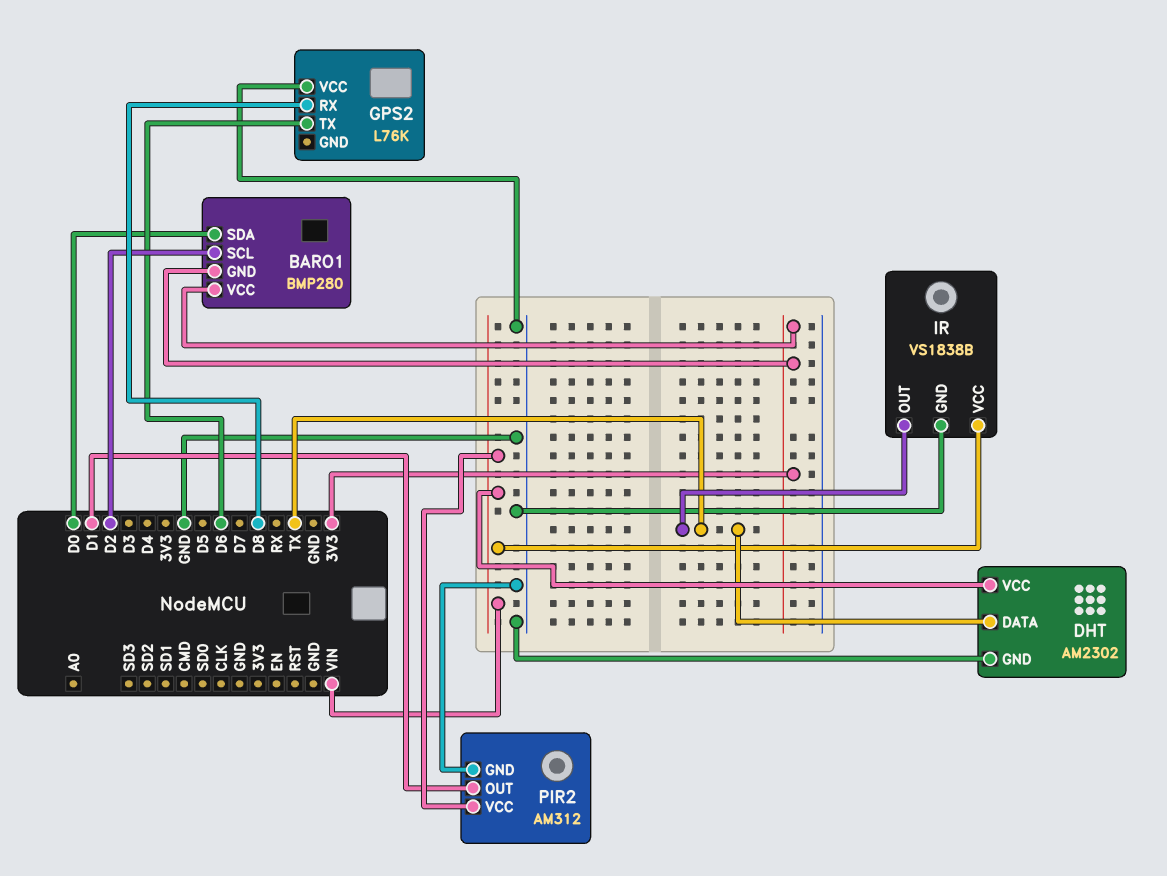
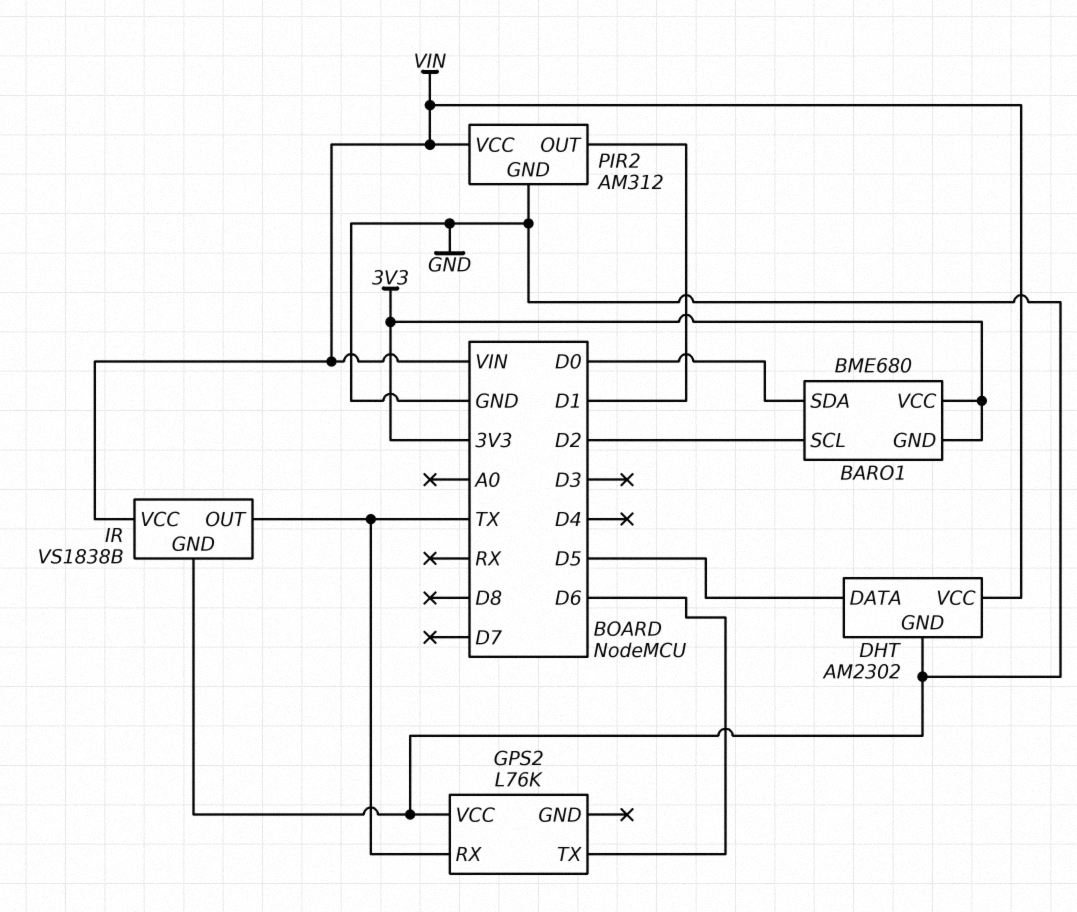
BARO1: BMP280 -> BME680
DHT pin DATA: TX -> D5
GPS2 pin RX: D8 -> TX

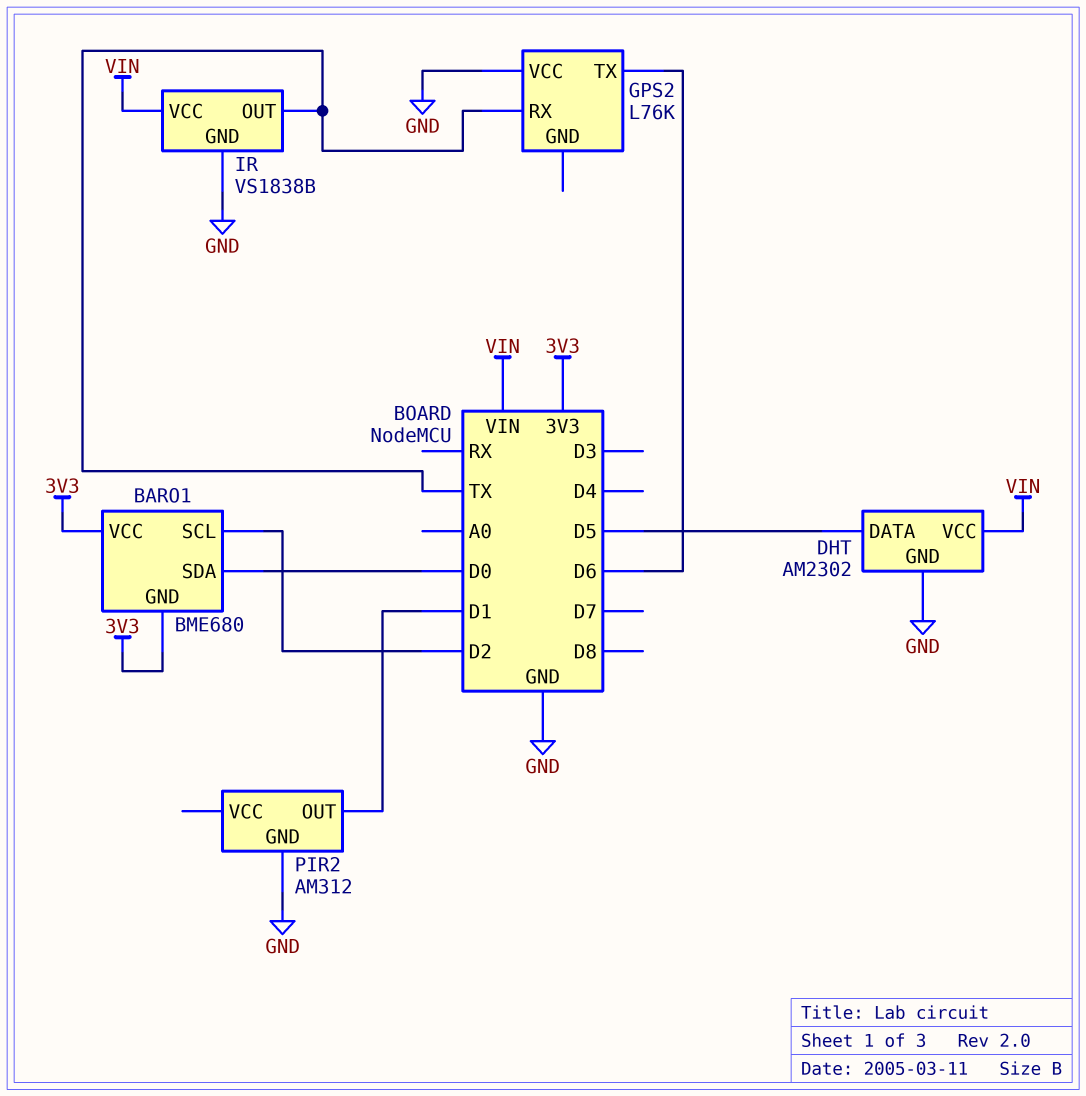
PIR2 pin VCC: VIN -> none

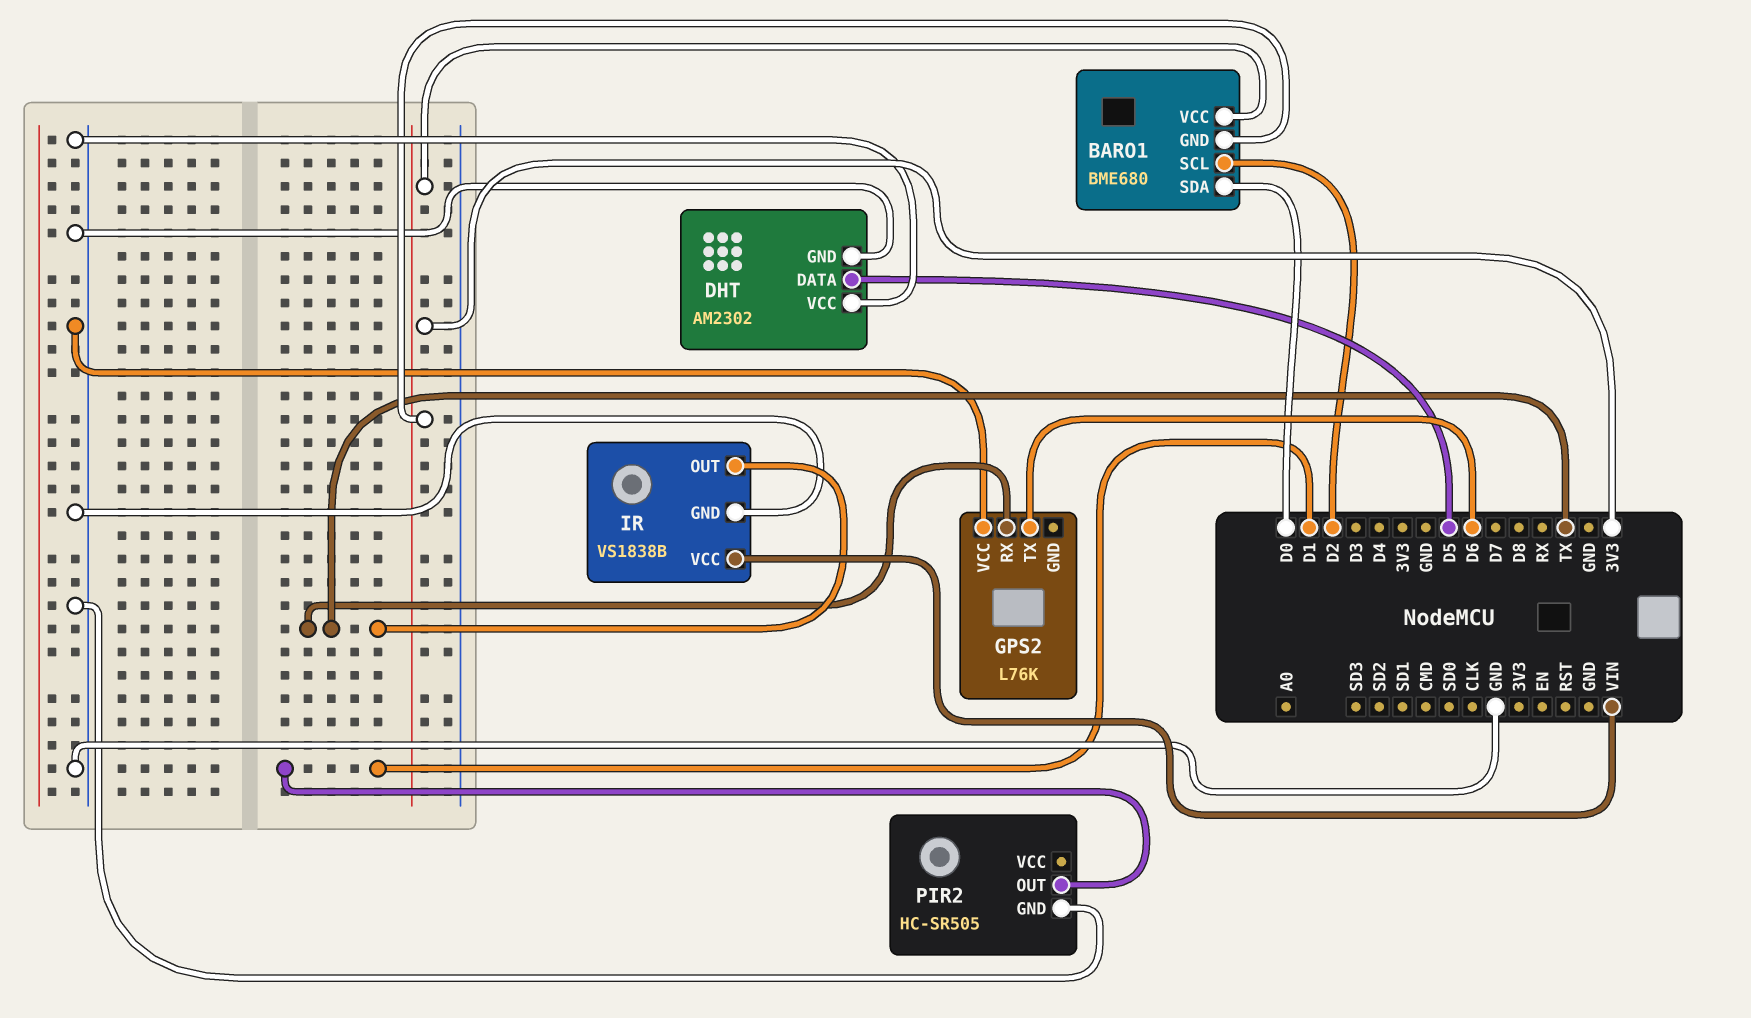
DHT pin VCC: VIN -> GND
PIR2: AM312 -> HC-SR505

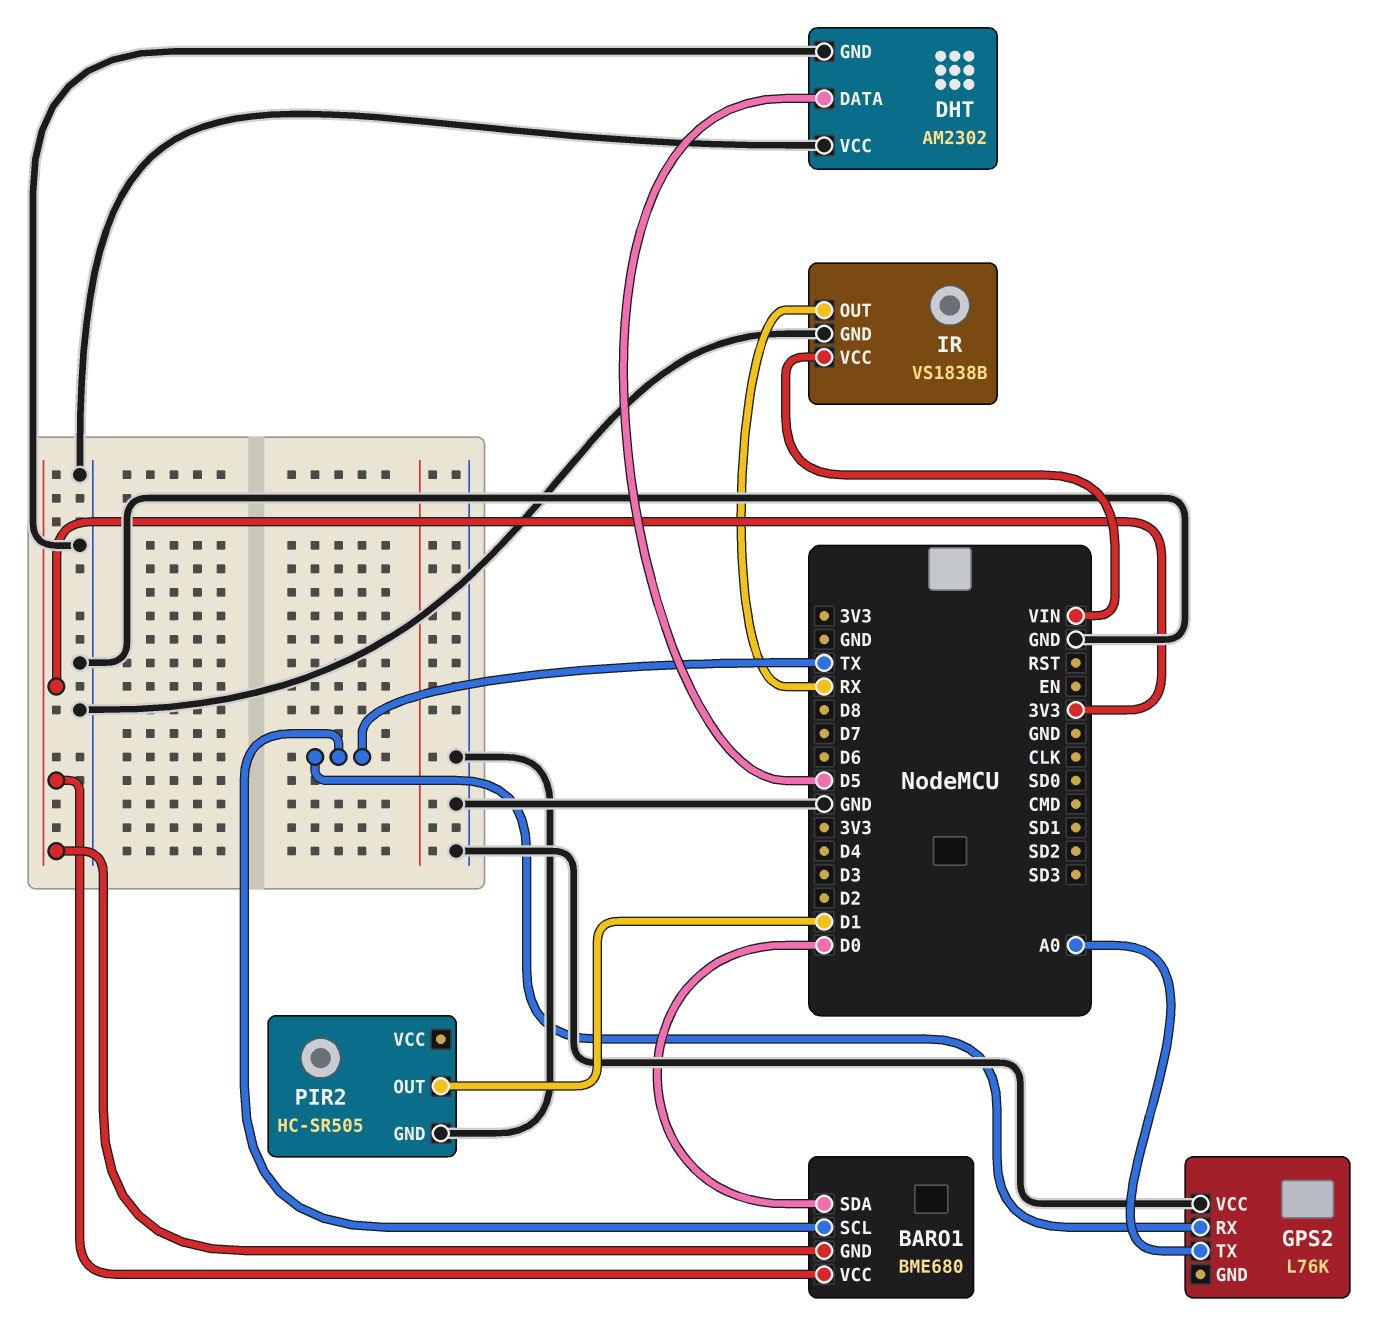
BARO1 pin SCL: D2 -> TX
GPS2 pin TX: D6 -> A0
IR pin OUT: TX -> RX

